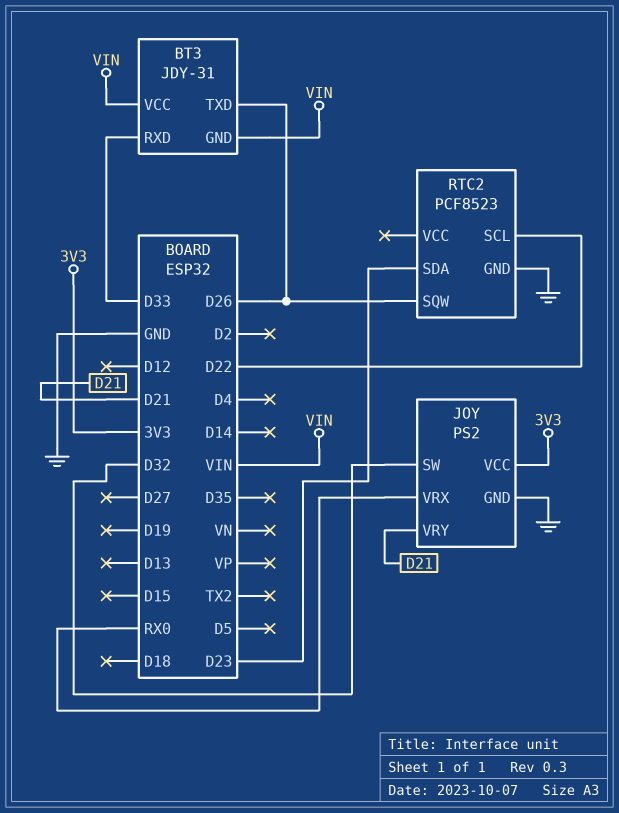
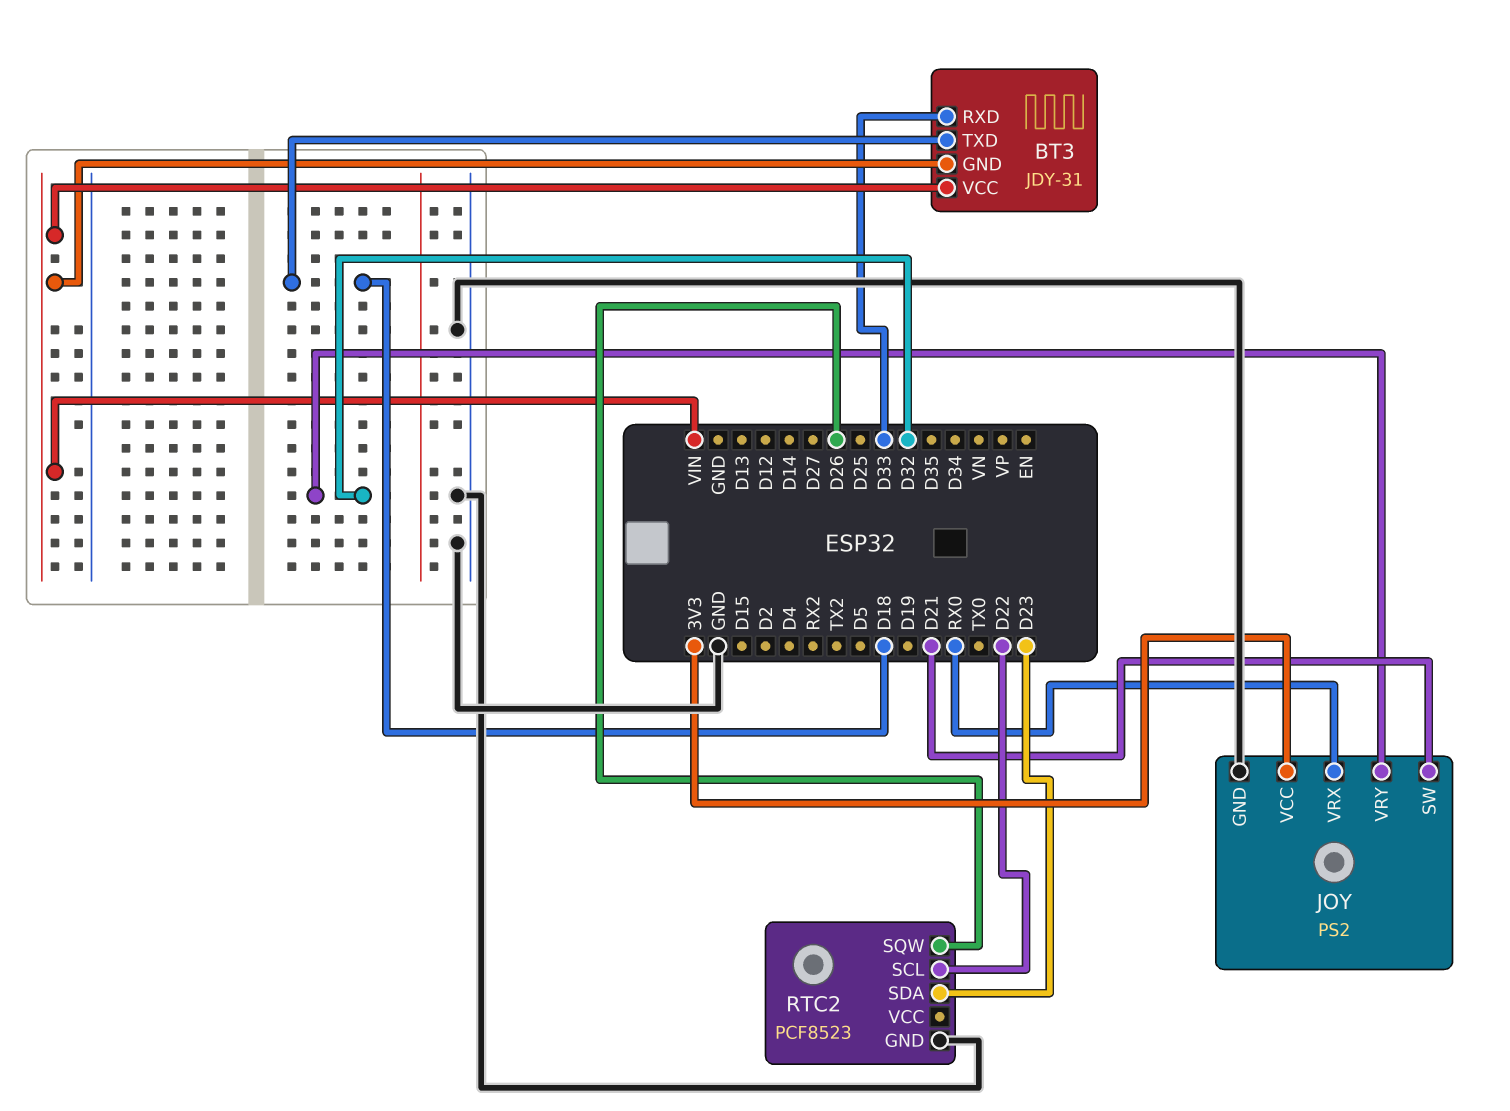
BT3 pin TXD: D26 -> D18
JOY pin SW: D32 -> D21
JOY pin VRY: D21 -> D32

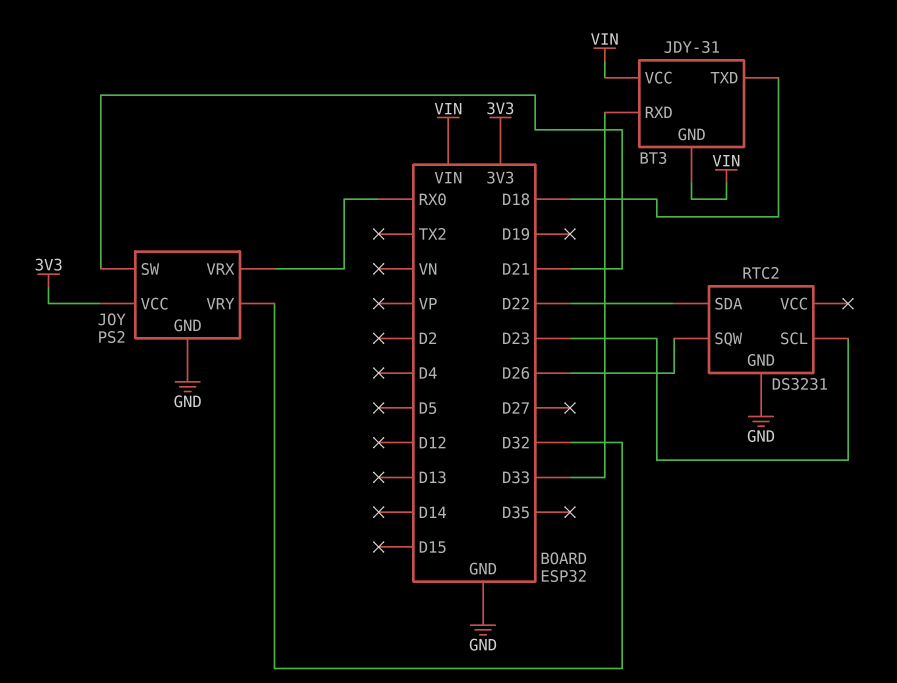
RTC2: PCF8523 -> DS3231
RTC2 pin SCL: D22 -> D23
RTC2 pin SDA: D23 -> D22

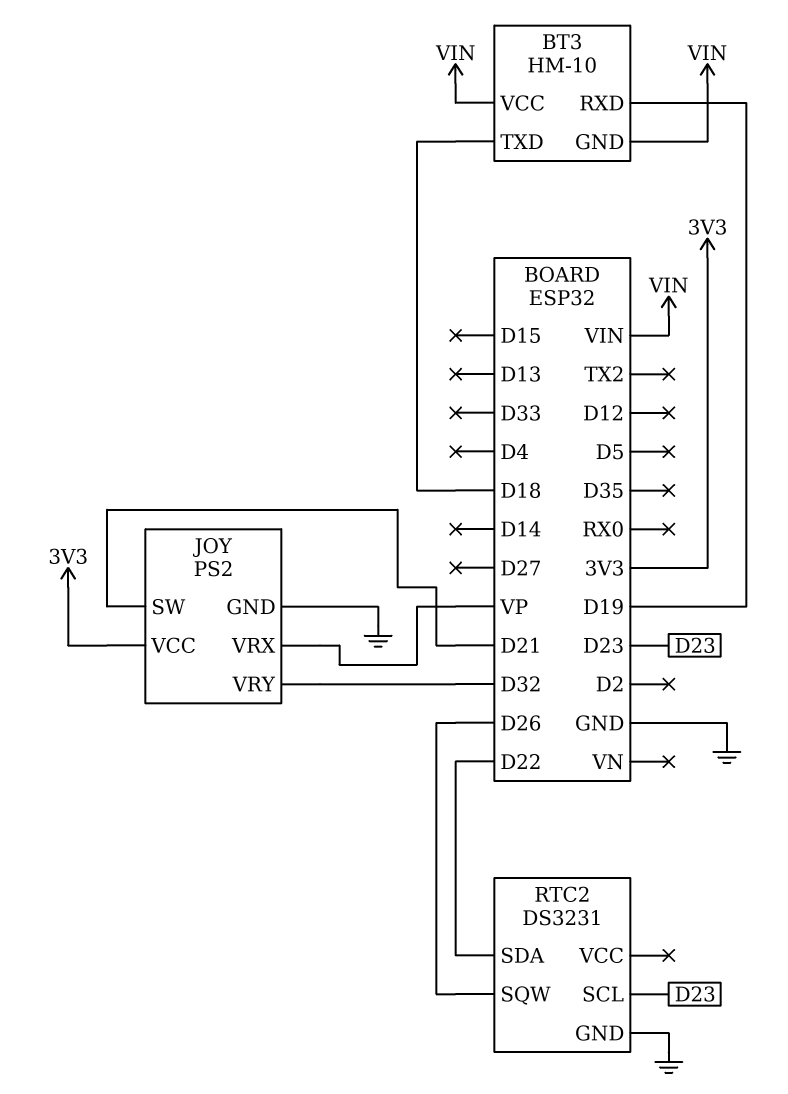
BT3: JDY-31 -> HM-10
BT3 pin RXD: D33 -> D19
JOY pin VRX: RX0 -> VP

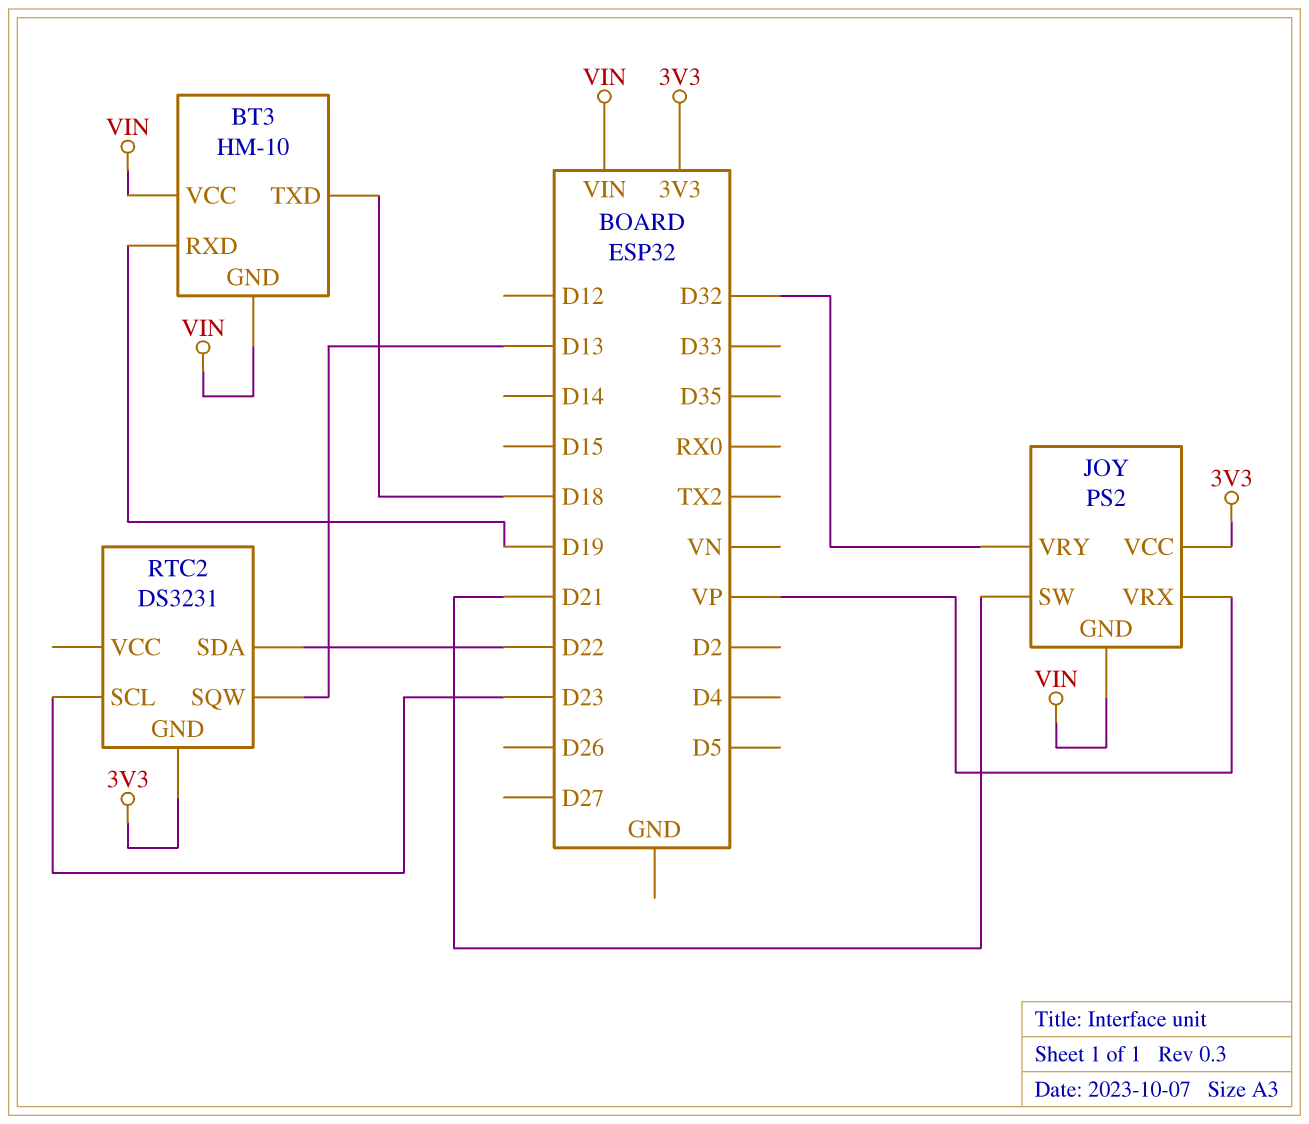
JOY pin GND: GND -> VIN
RTC2 pin GND: GND -> 3V3
RTC2 pin SQW: D26 -> D13

